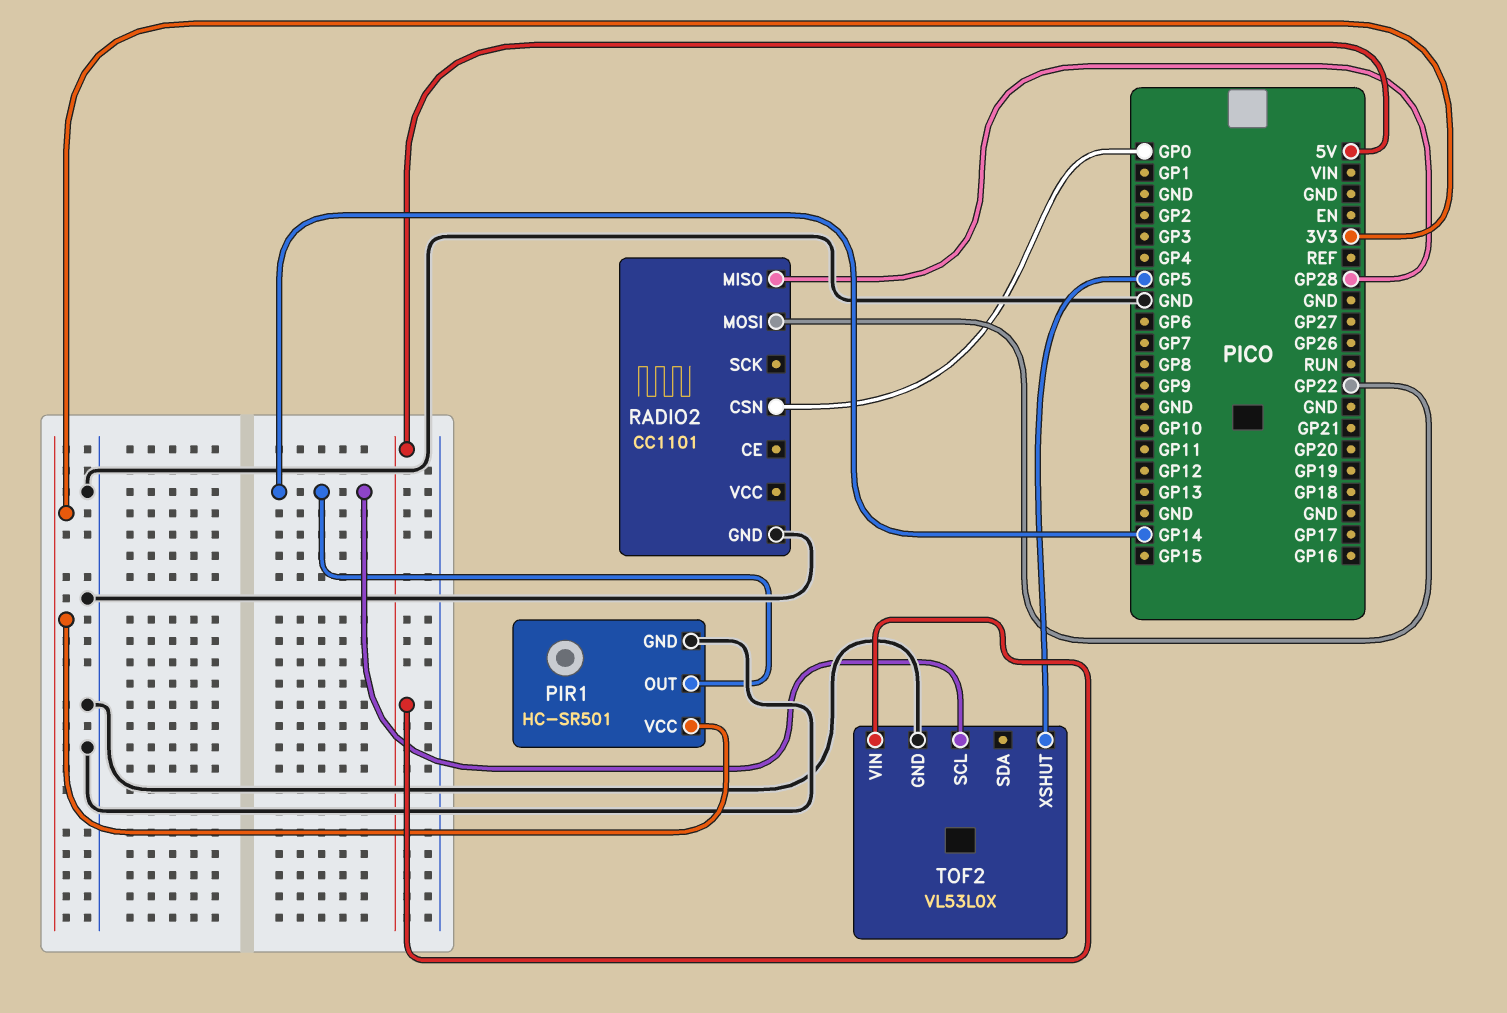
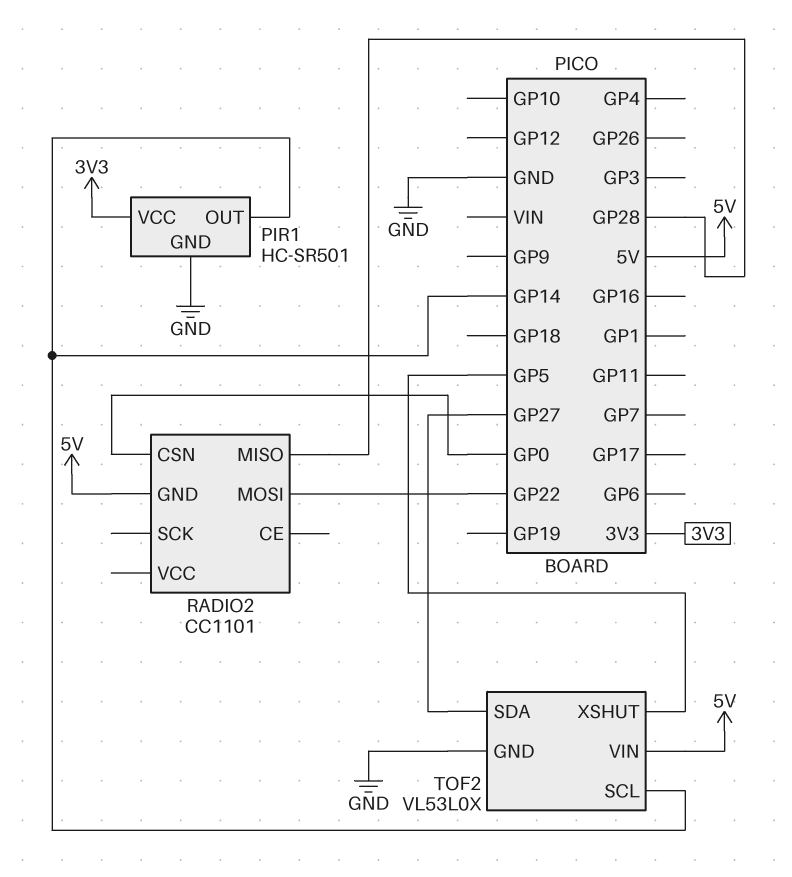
RADIO2 pin GND: GND -> 5V
TOF2 pin SDA: none -> GP27

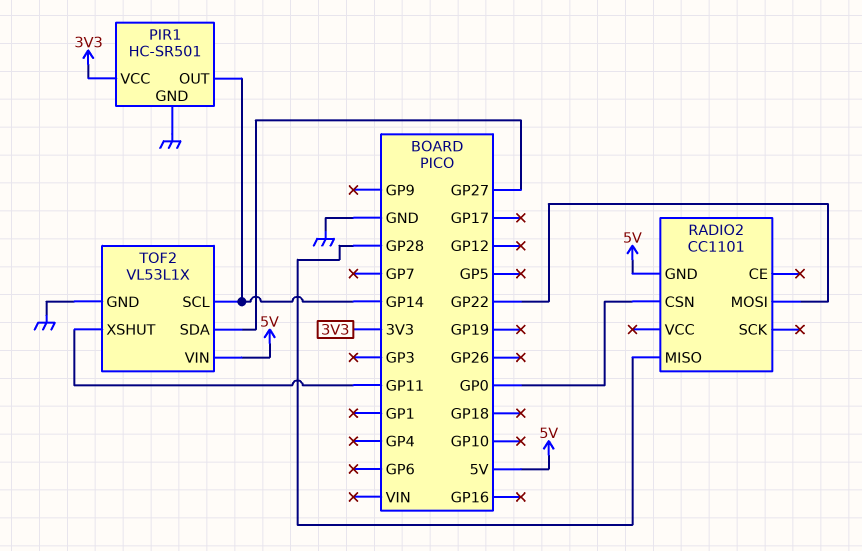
TOF2: VL53L0X -> VL53L1X
TOF2 pin XSHUT: GP5 -> GP11

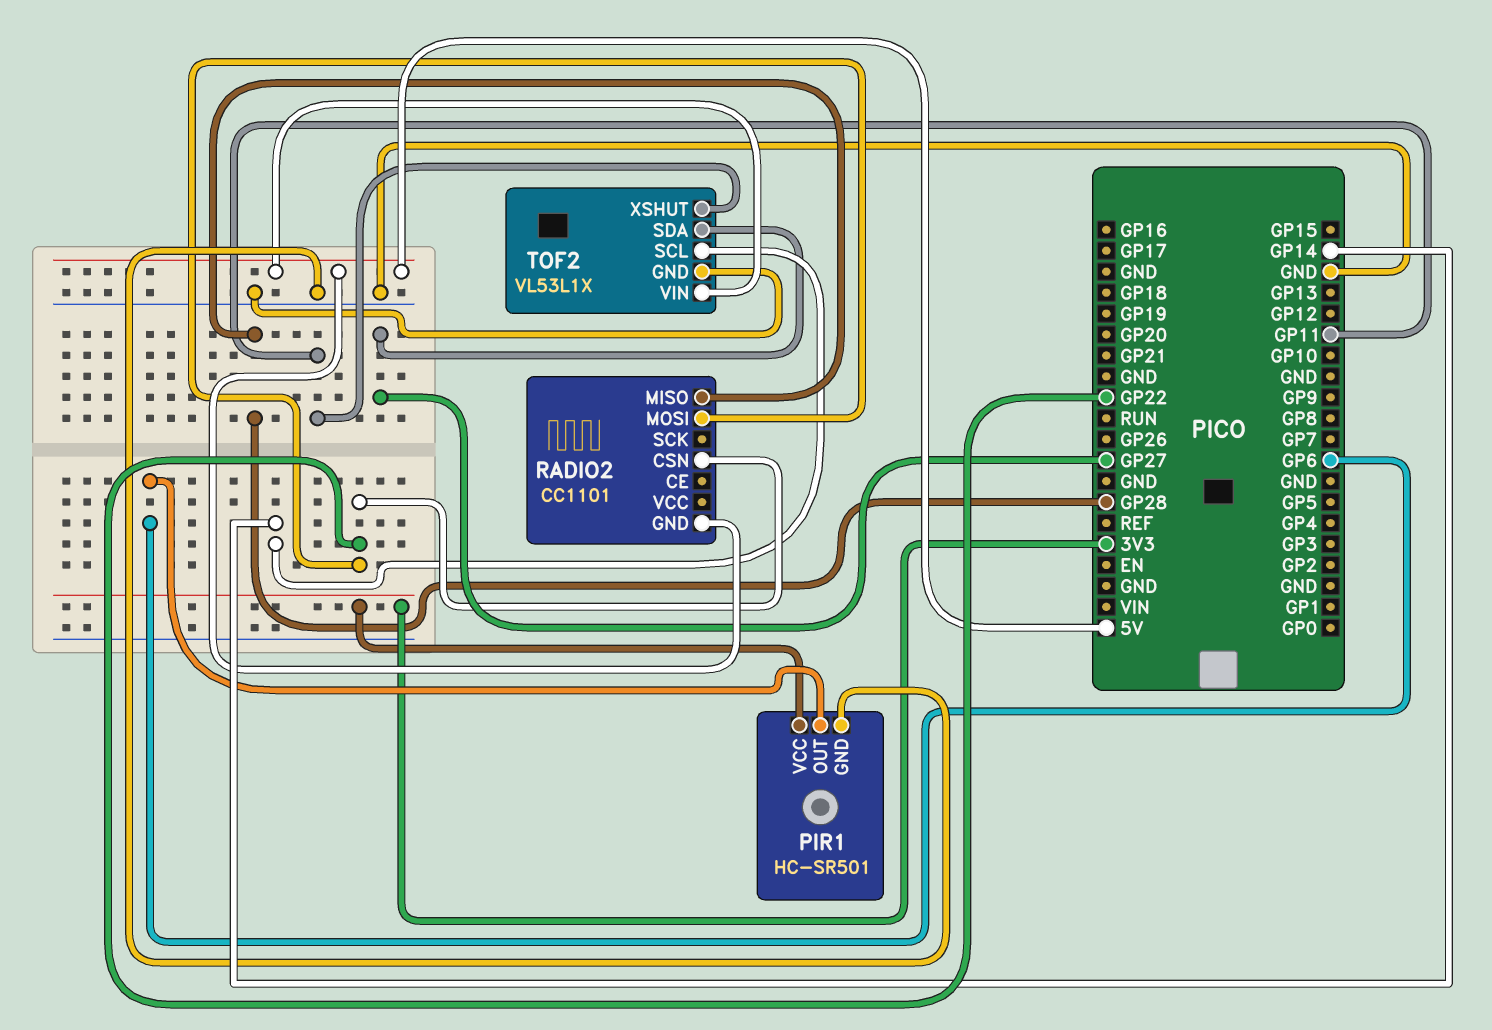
PIR1 pin OUT: GP14 -> GP6
RADIO2 pin CSN: GP0 -> GP22

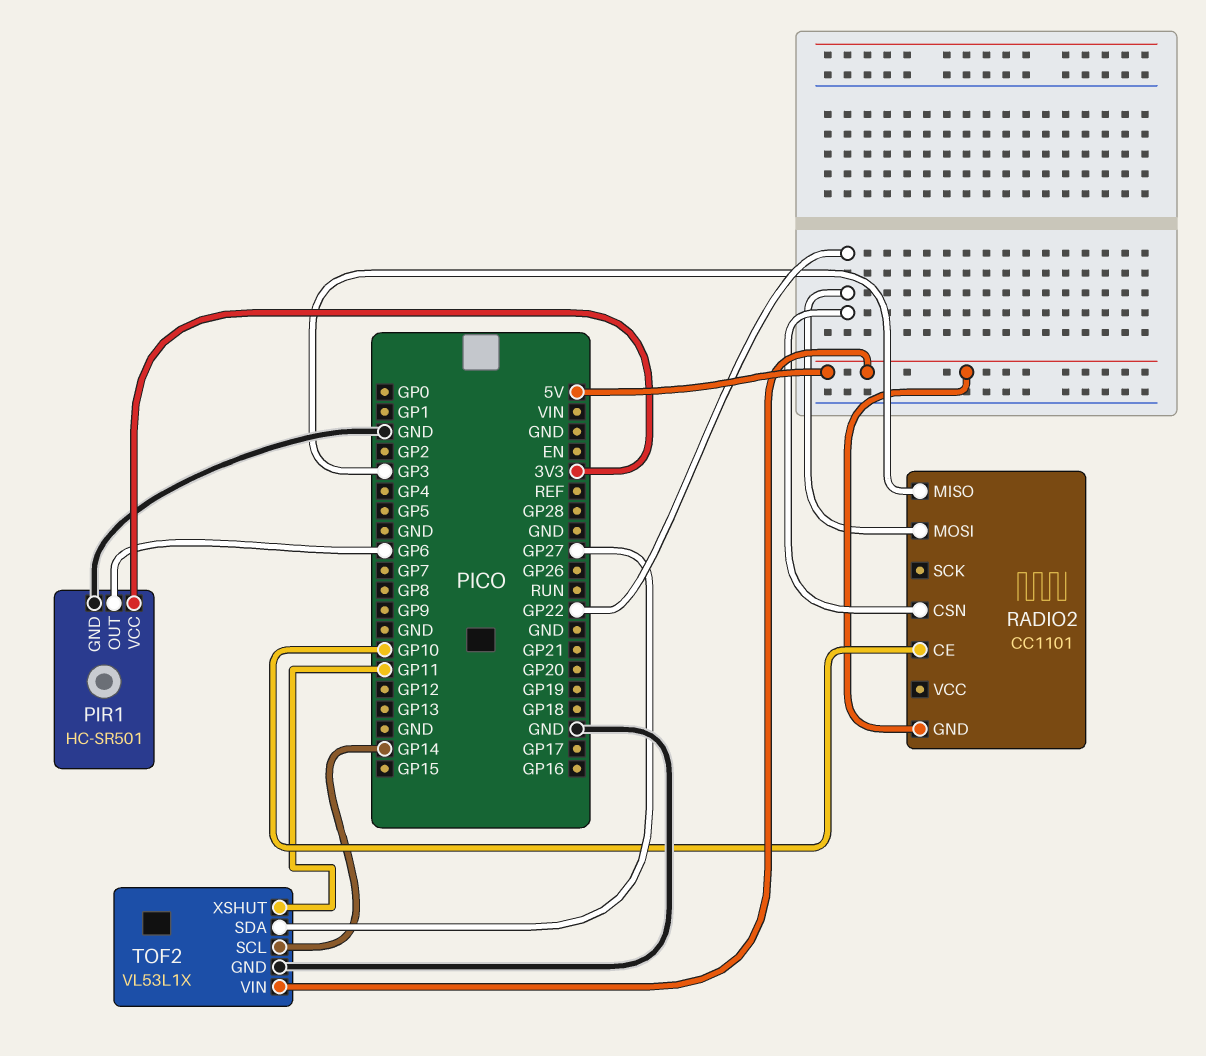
RADIO2 pin CE: none -> GP10
RADIO2 pin MISO: GP28 -> GP3

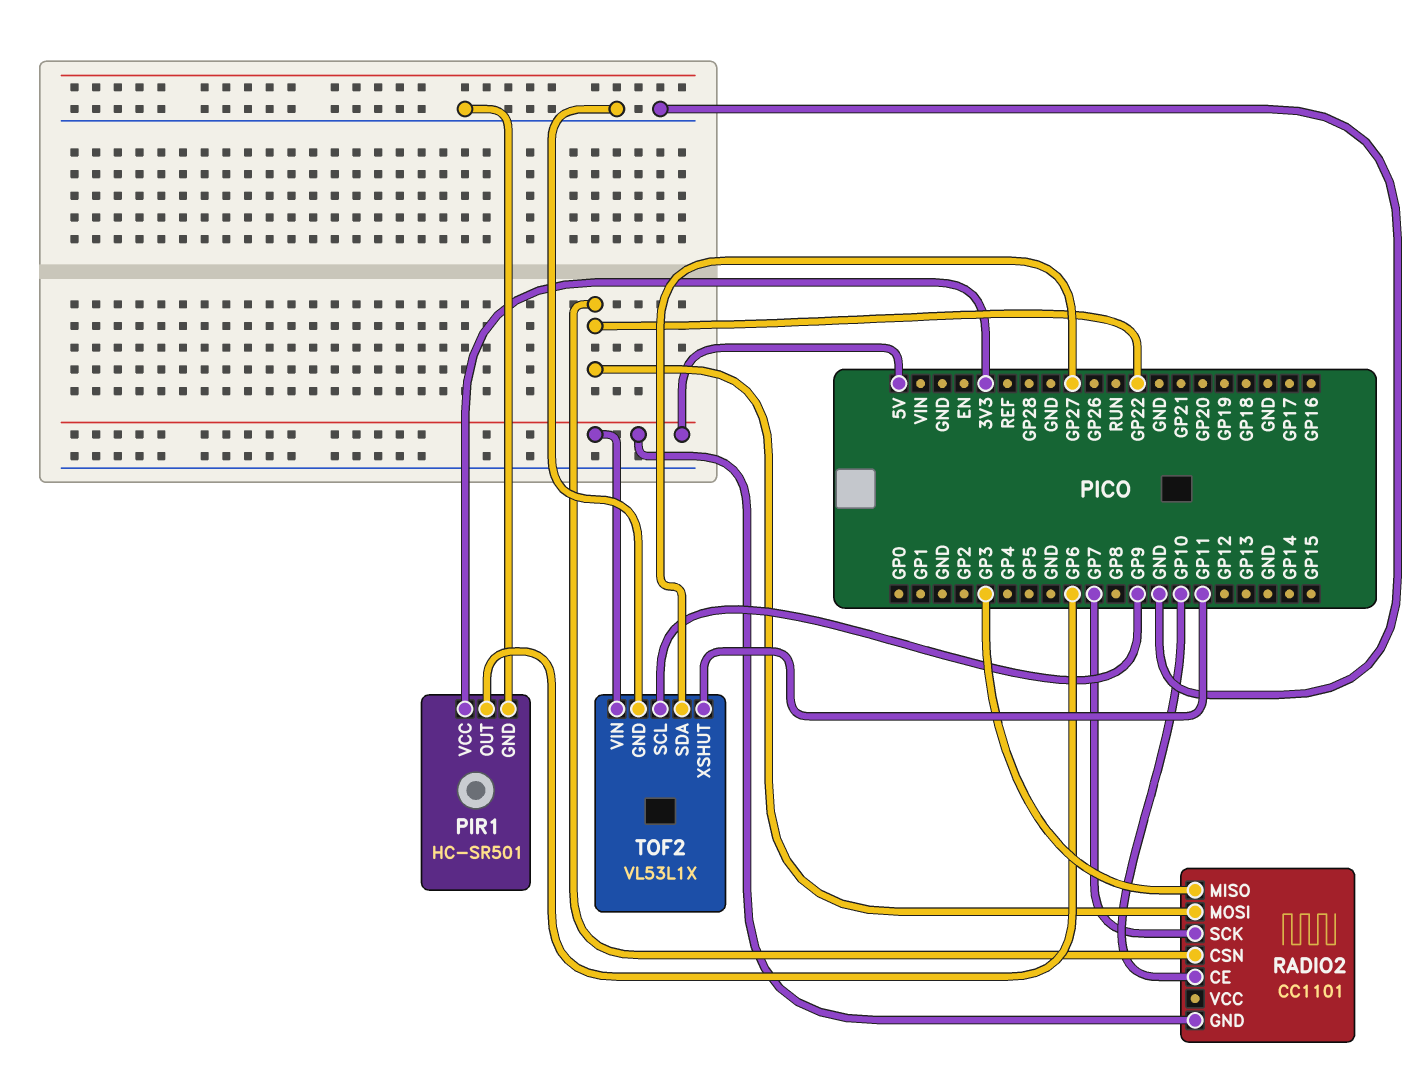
RADIO2 pin SCK: none -> GP7
TOF2 pin SCL: GP14 -> GP9

